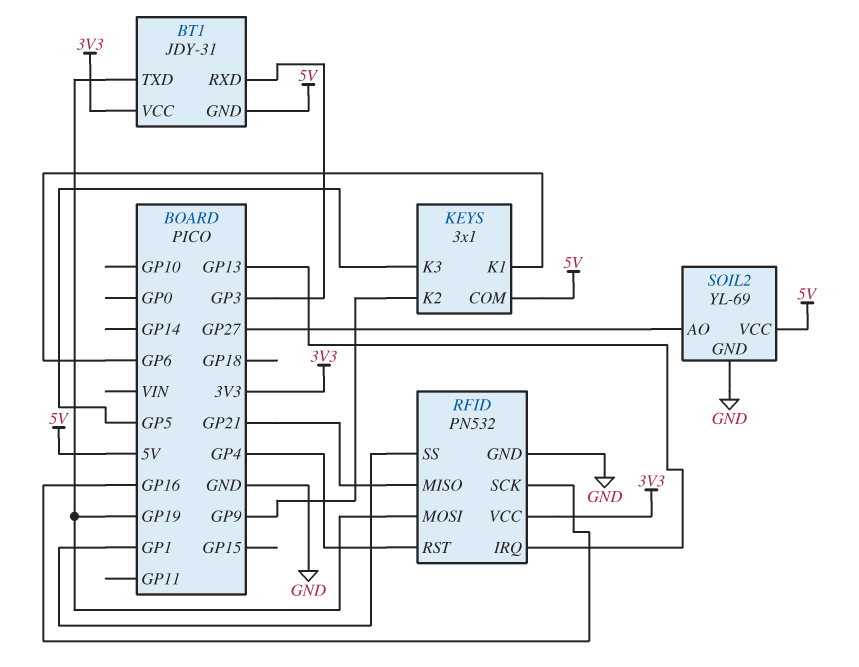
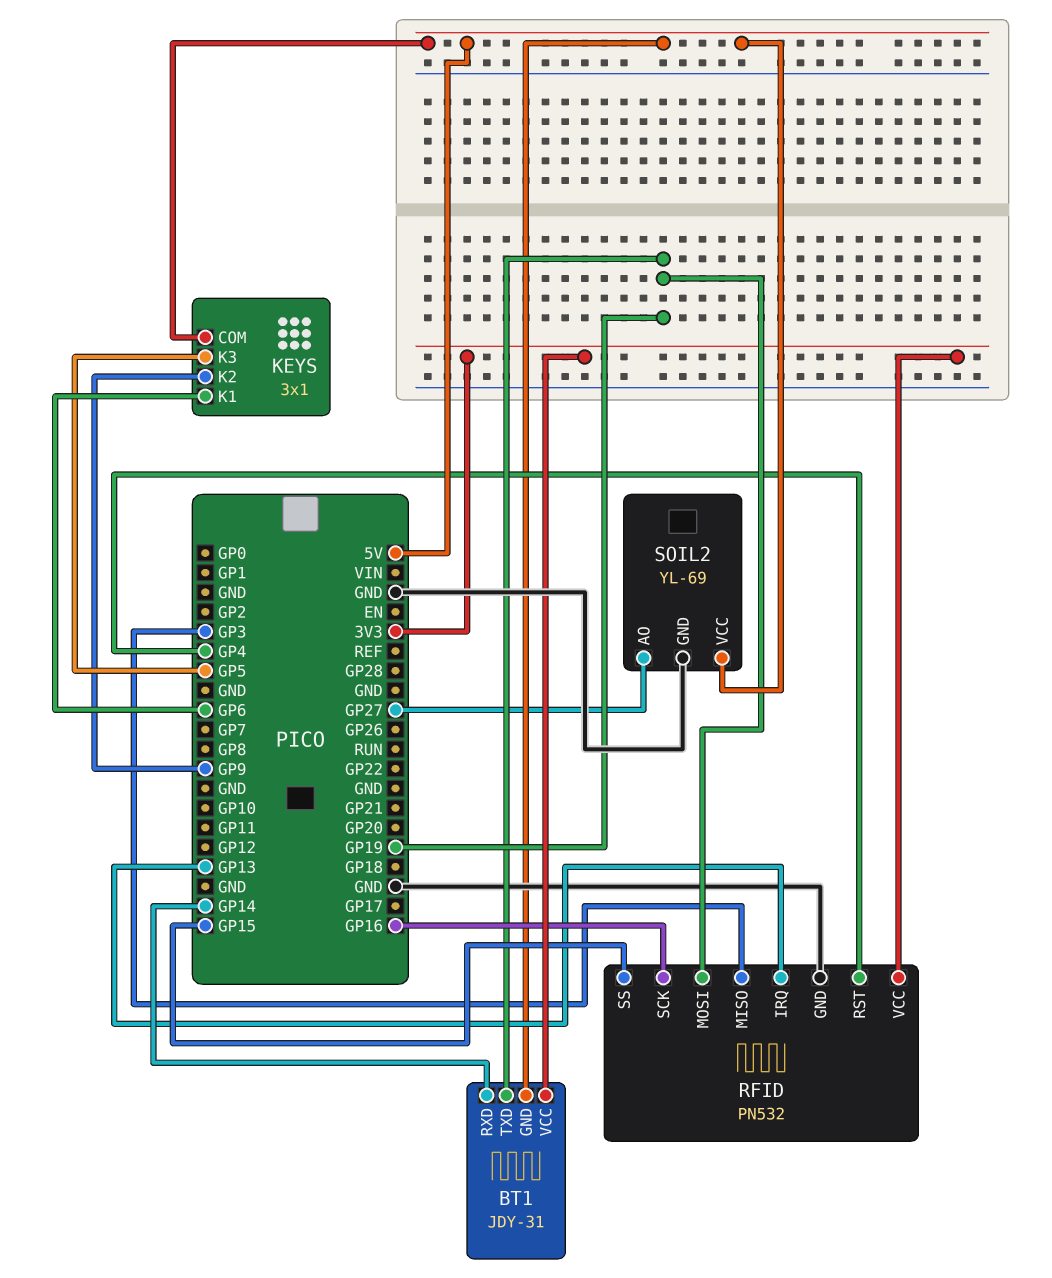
BT1 pin RXD: GP3 -> GP14
RFID pin MISO: GP21 -> GP3
RFID pin SS: GP1 -> GP15

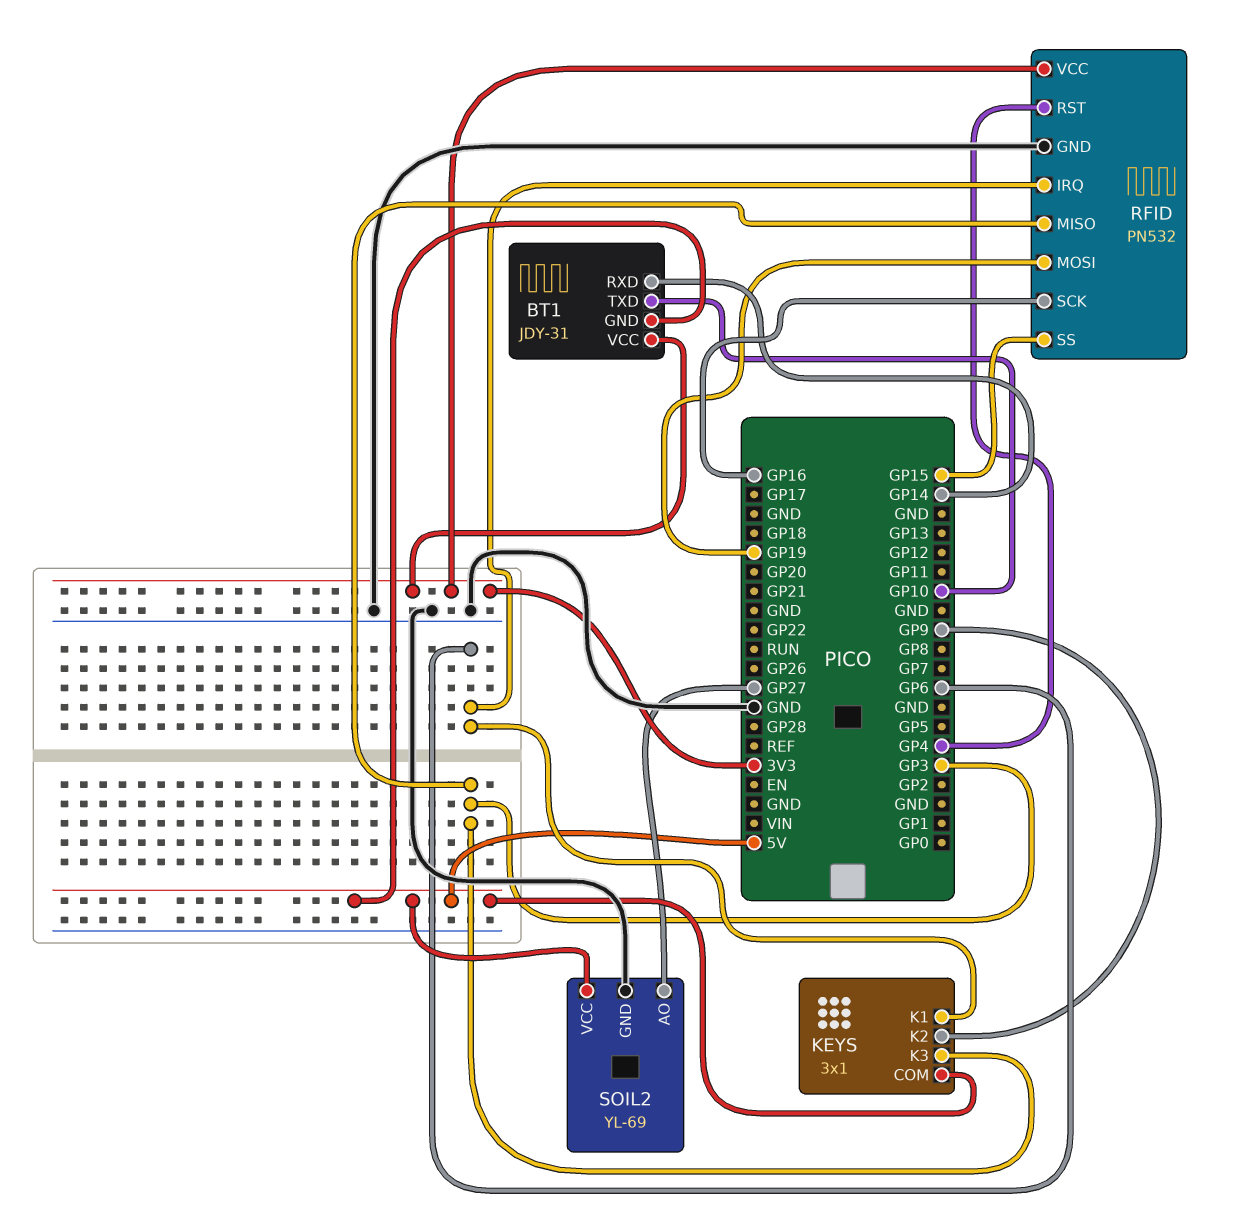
BT1 pin TXD: GP19 -> GP10
KEYS pin K3: GP5 -> GP3
RFID pin IRQ: GP13 -> GP6

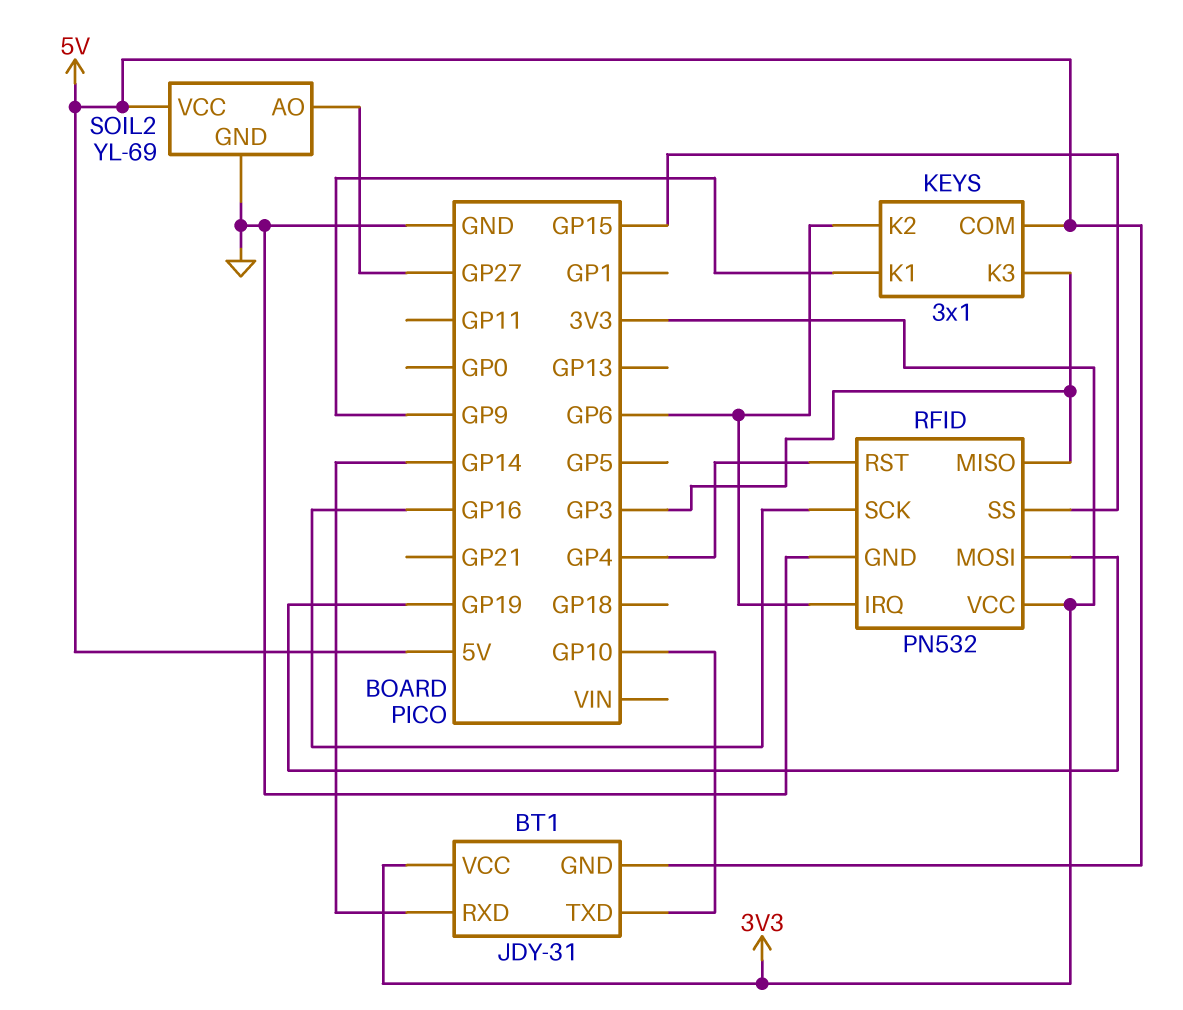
KEYS pin K1: GP6 -> GP9
KEYS pin K2: GP9 -> GP6

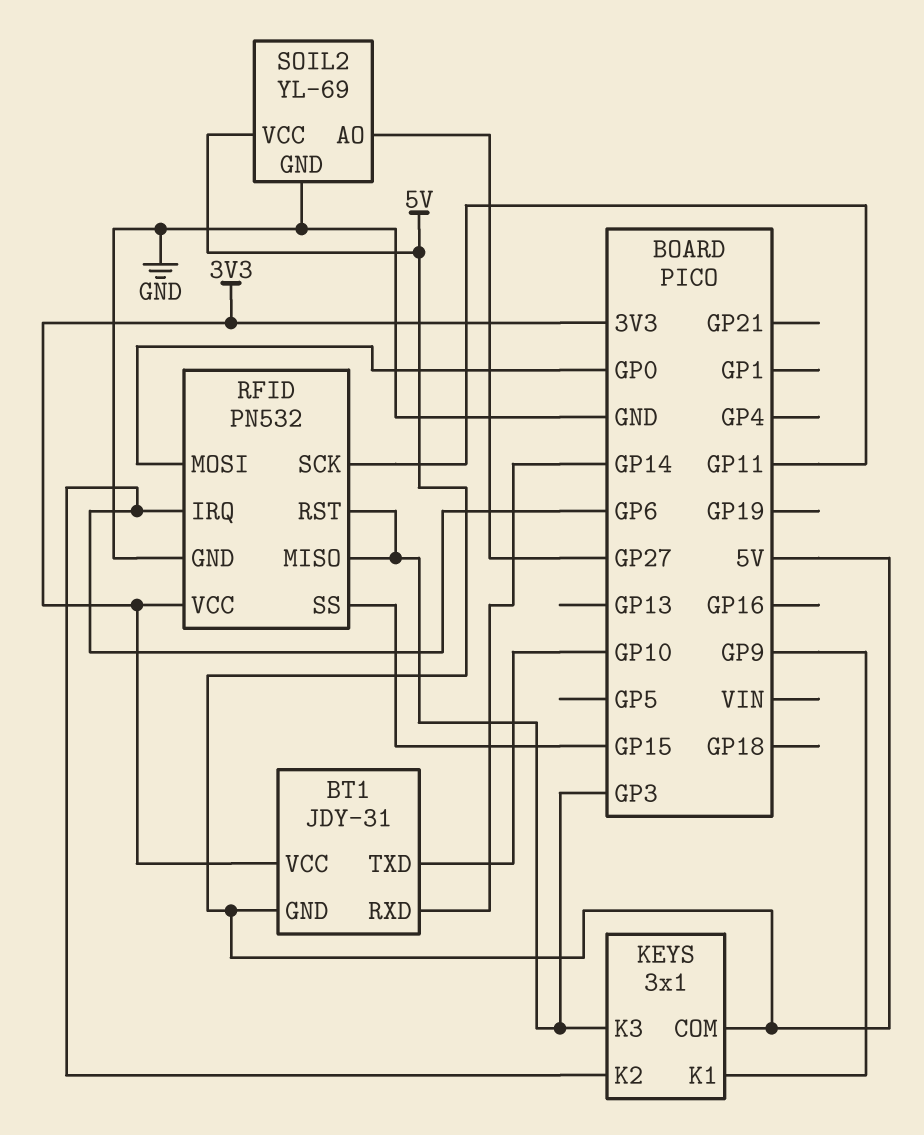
RFID pin MOSI: GP19 -> GP0
RFID pin RST: GP4 -> GP3
RFID pin SCK: GP16 -> GP11

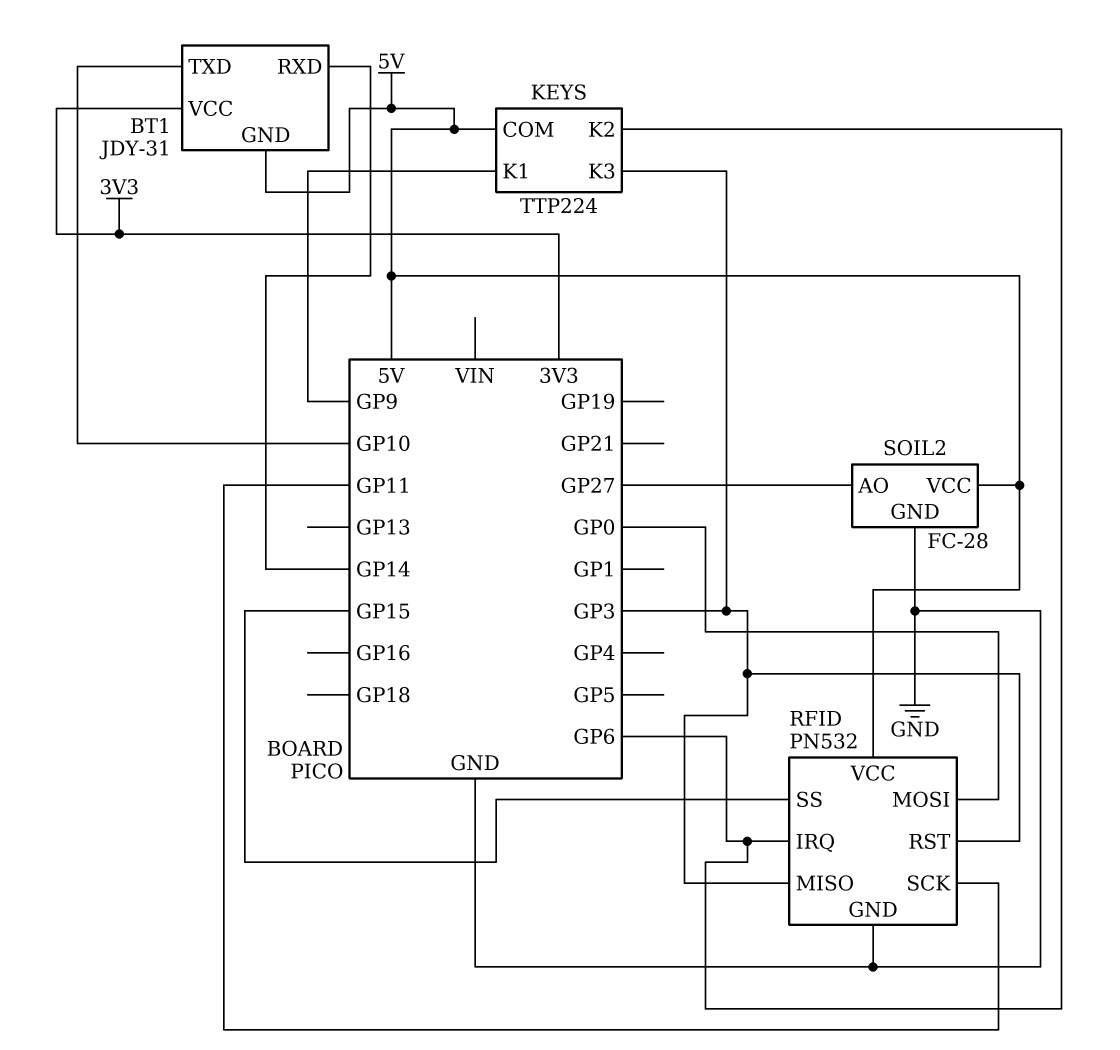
KEYS: 3x1 -> TTP224
RFID pin VCC: 3V3 -> 5V
SOIL2: YL-69 -> FC-28

